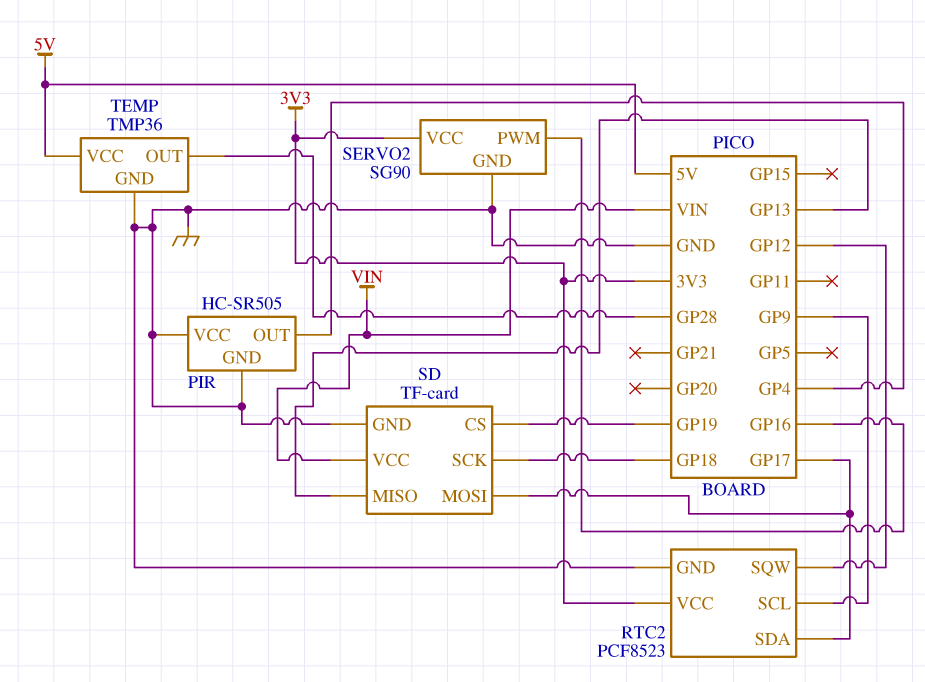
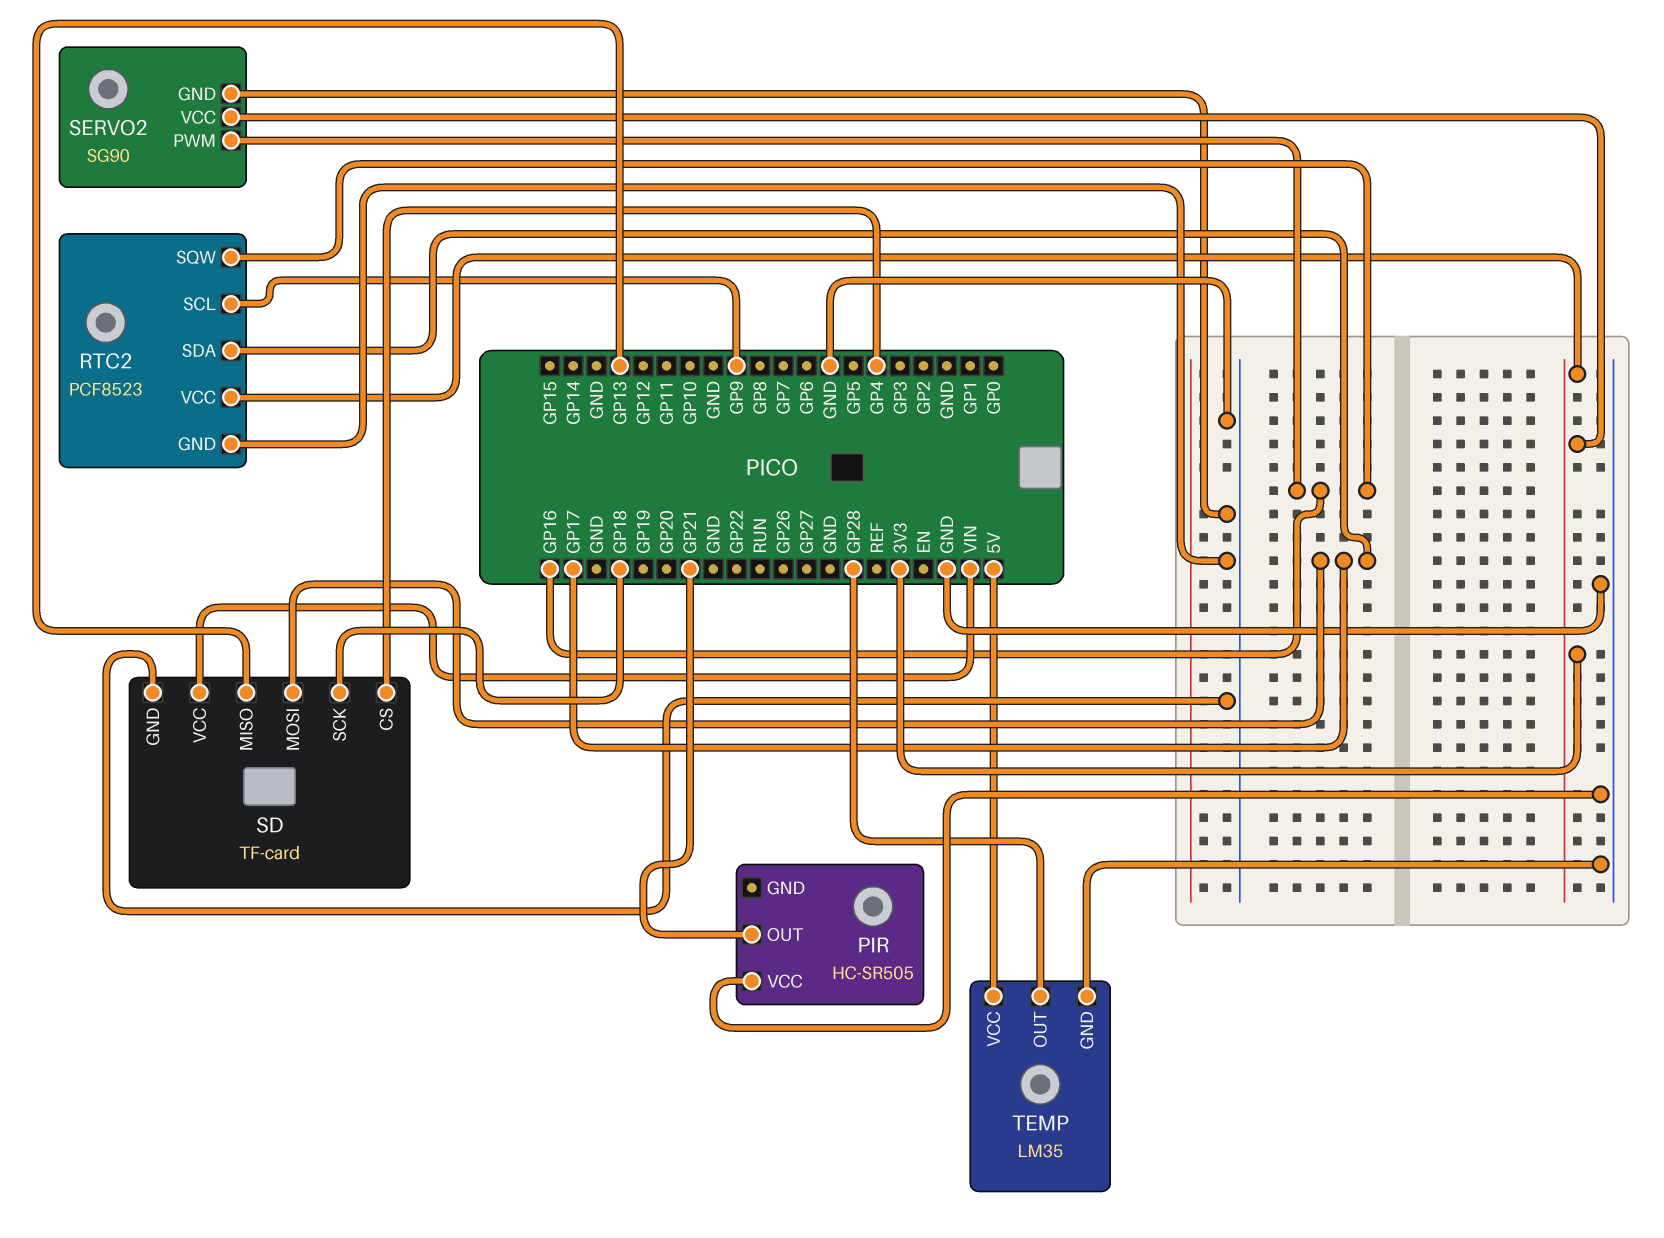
PIR pin GND: GND -> none
PIR pin OUT: GP4 -> GP21
RTC2 pin SQW: GP12 -> GP16
SD pin CS: GP19 -> GP4
TEMP: TMP36 -> LM35

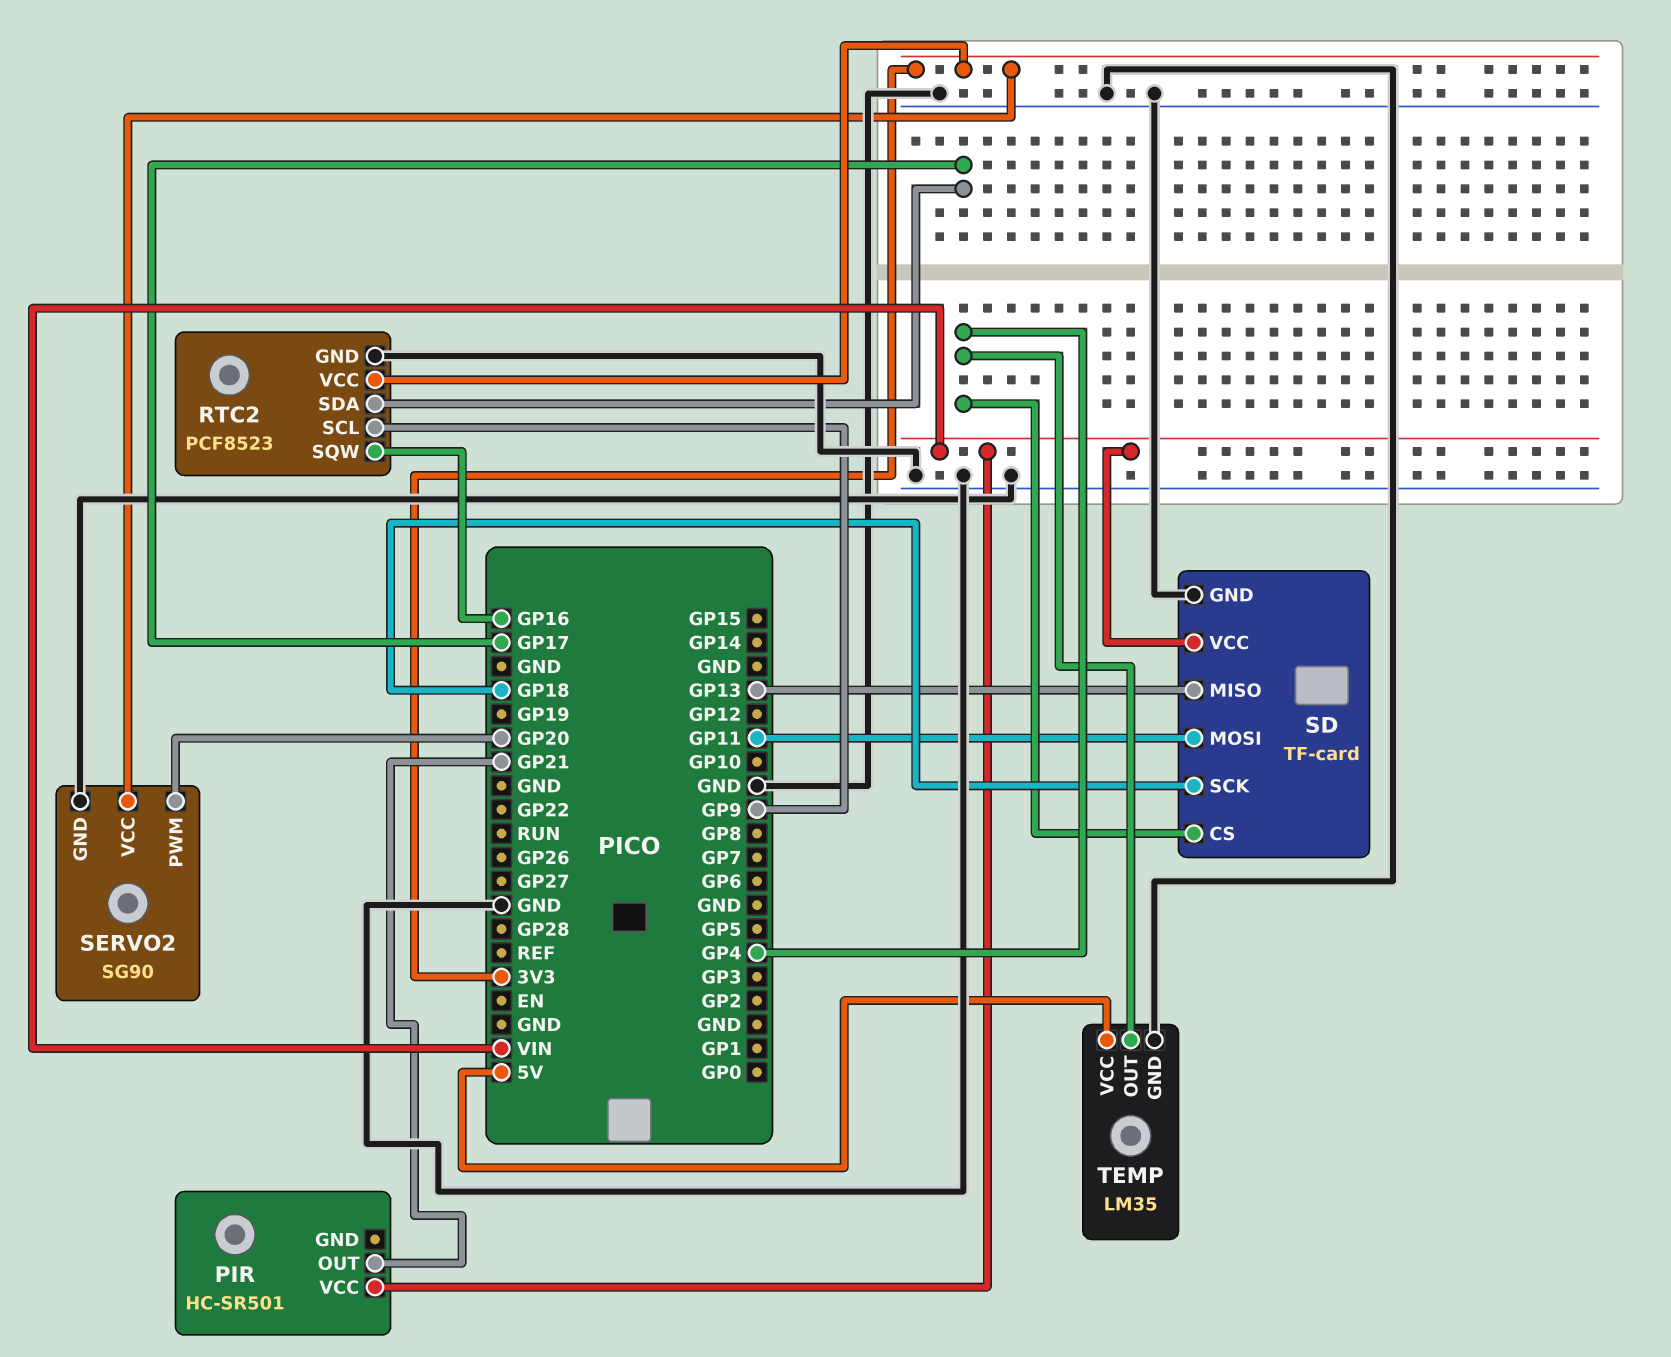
PIR: HC-SR505 -> HC-SR501
PIR pin VCC: GND -> VIN
SD pin MOSI: GP17 -> GP11
SERVO2 pin PWM: GP16 -> GP20
TEMP pin OUT: GP28 -> GP4

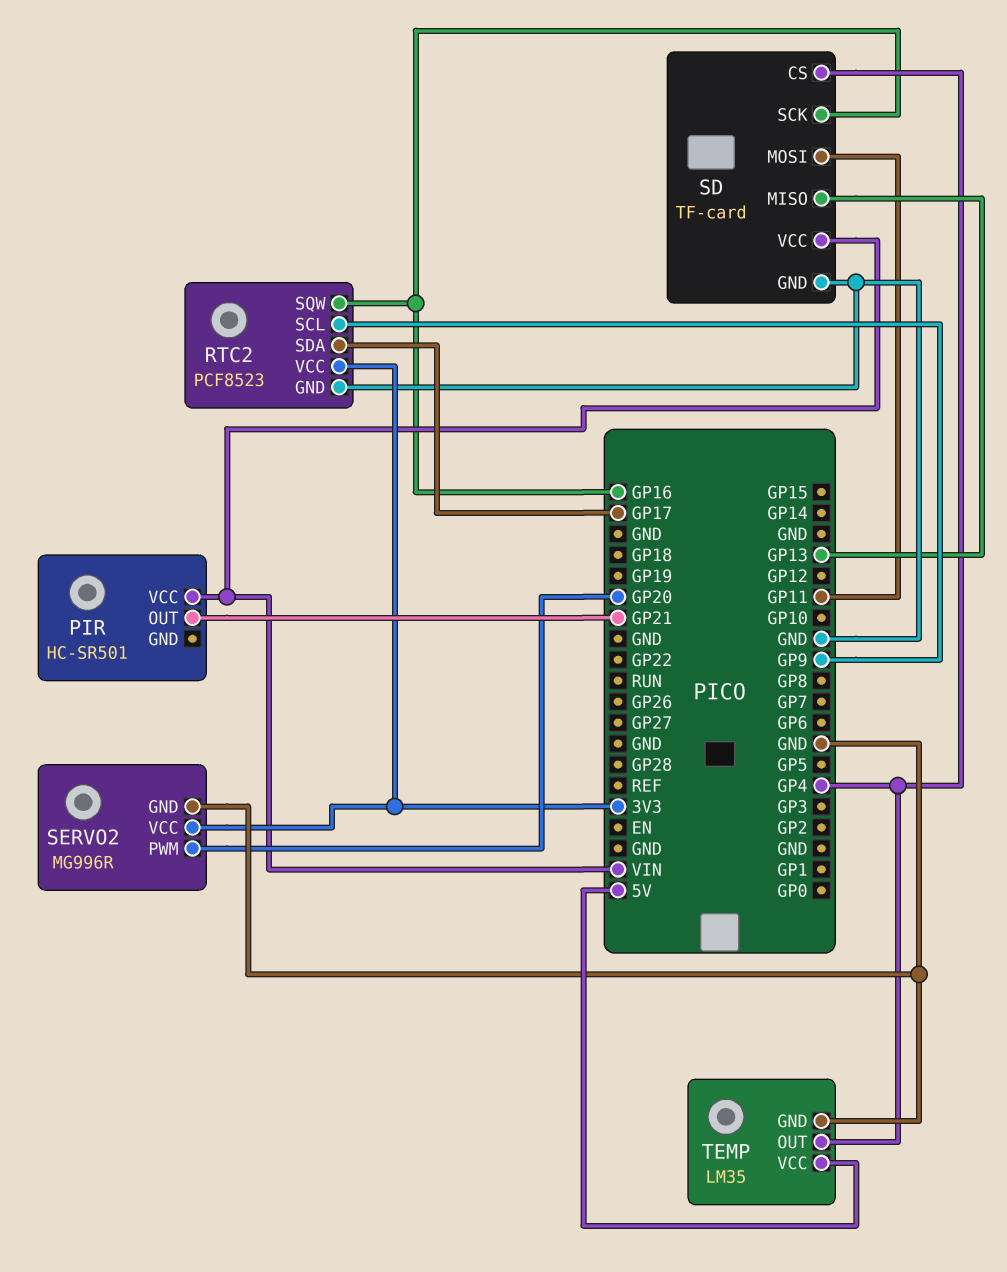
SD pin SCK: GP18 -> GP16
SERVO2: SG90 -> MG996R

